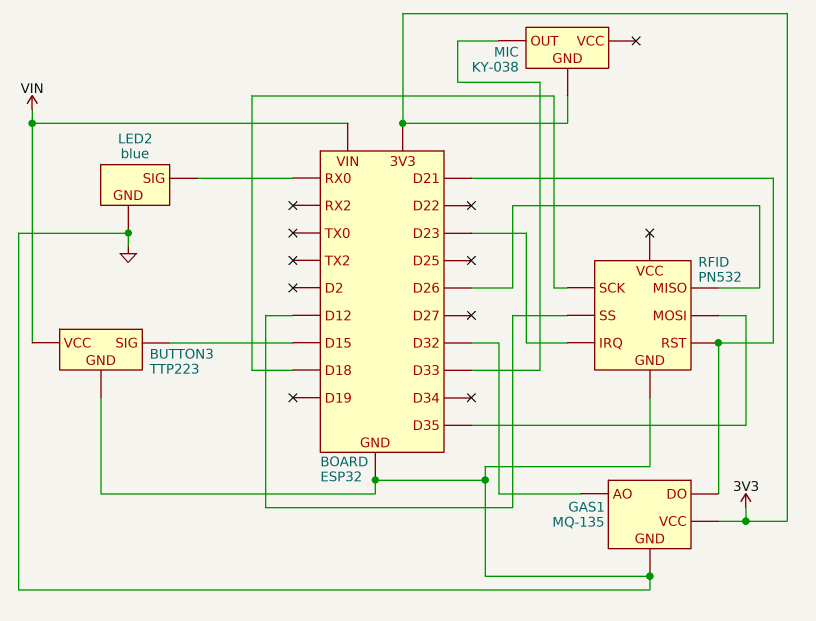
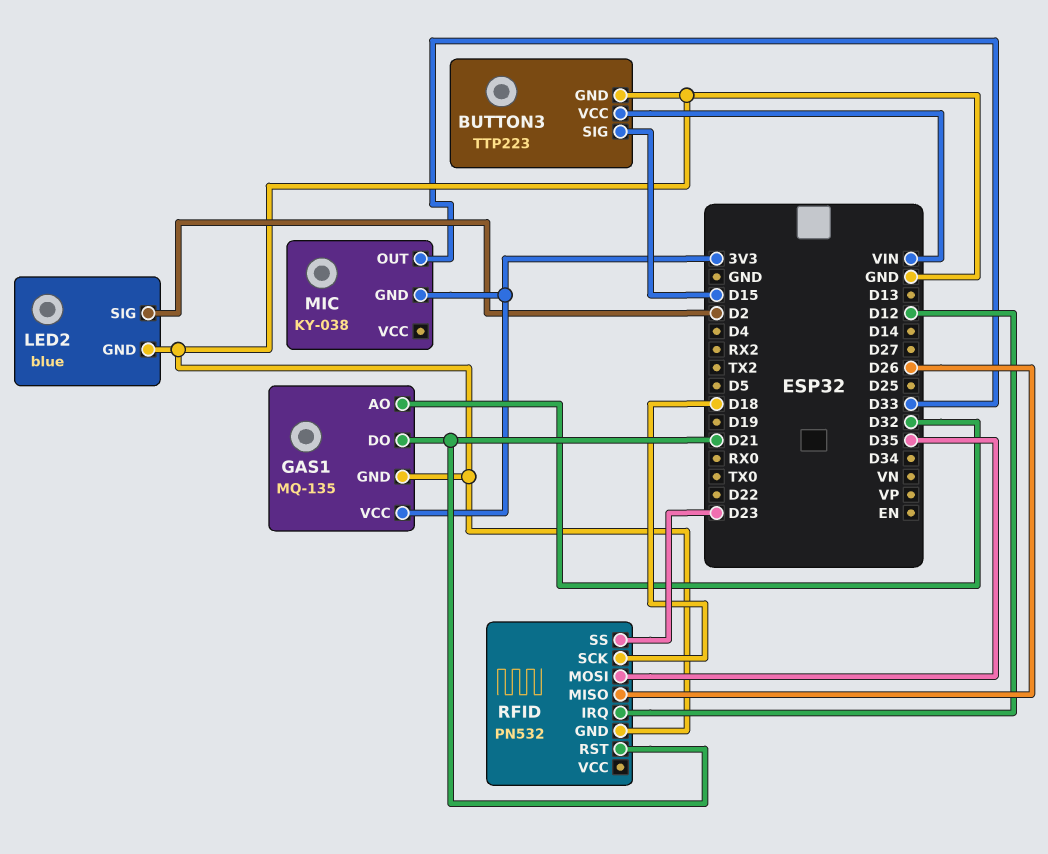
LED2 pin SIG: RX0 -> D2
RFID pin IRQ: D23 -> D12
RFID pin SS: D12 -> D23

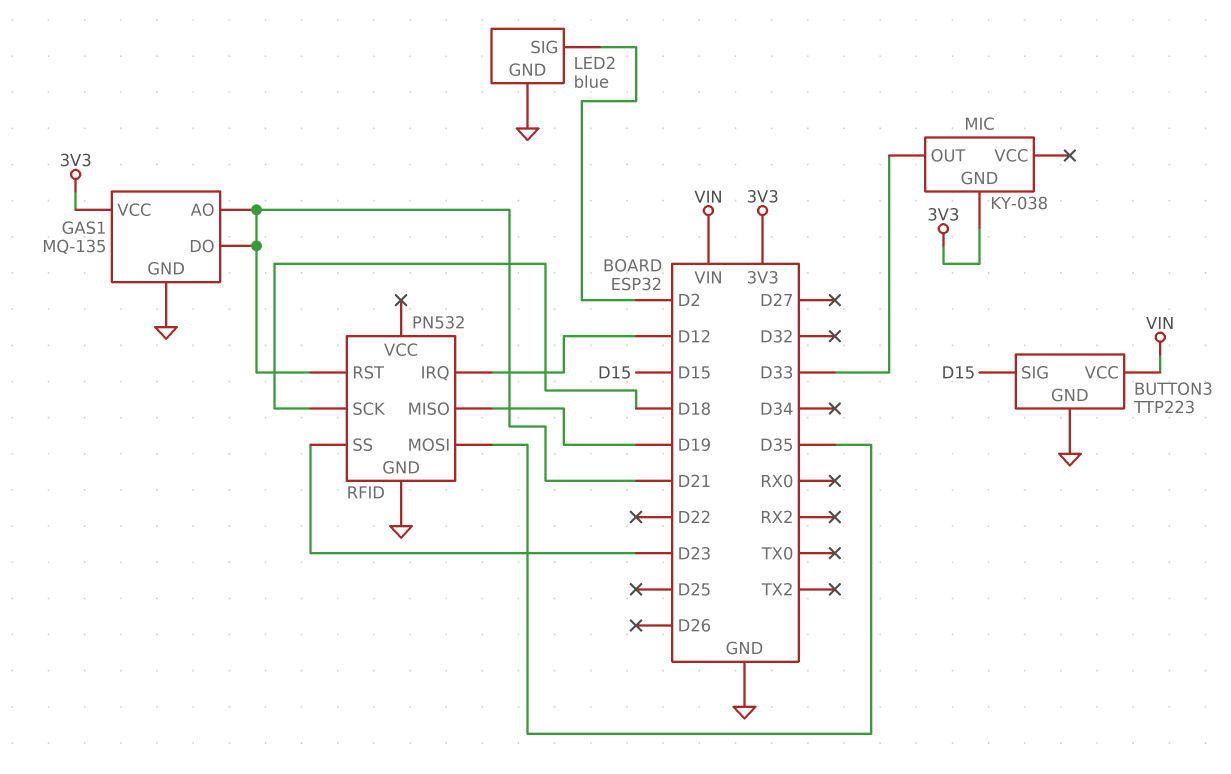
GAS1 pin AO: D32 -> D21
RFID pin MISO: D26 -> D19

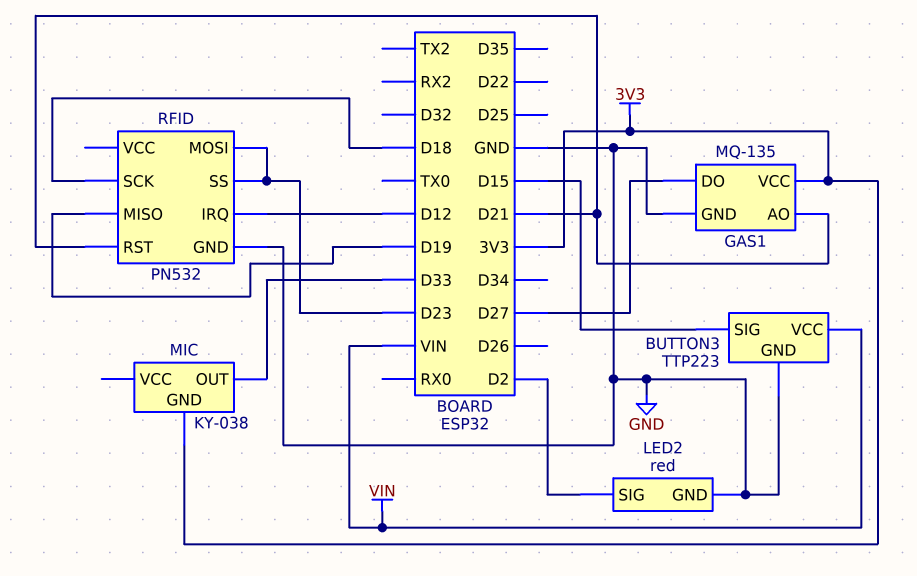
GAS1 pin DO: D21 -> D27
LED2: blue -> red
RFID pin MOSI: D35 -> D23

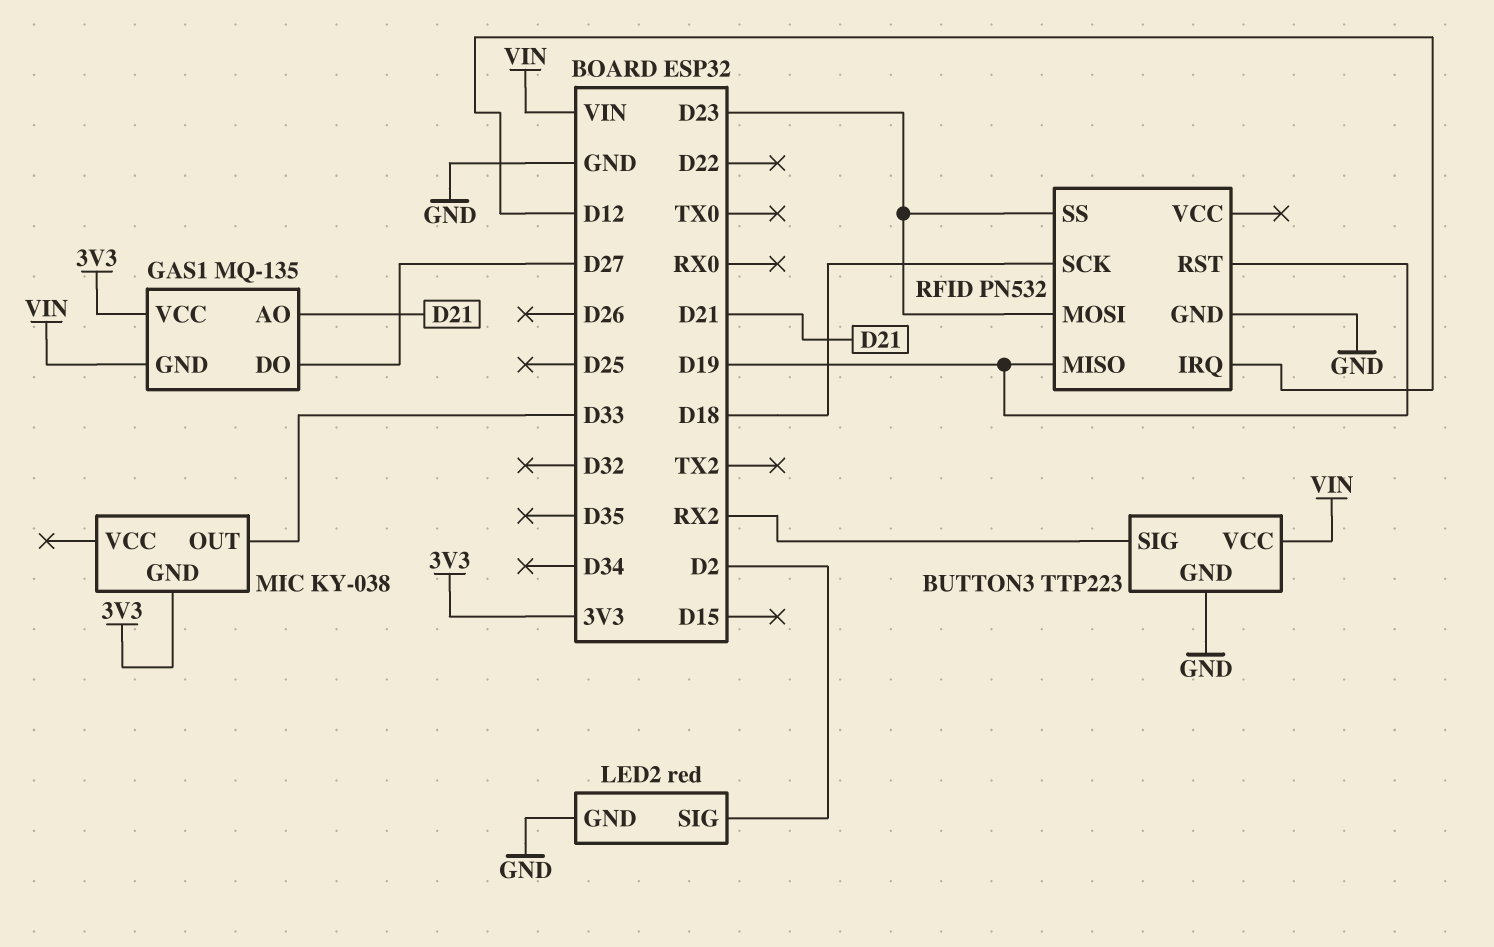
BUTTON3 pin SIG: D15 -> RX2
GAS1 pin GND: GND -> VIN
RFID pin RST: D21 -> D19

